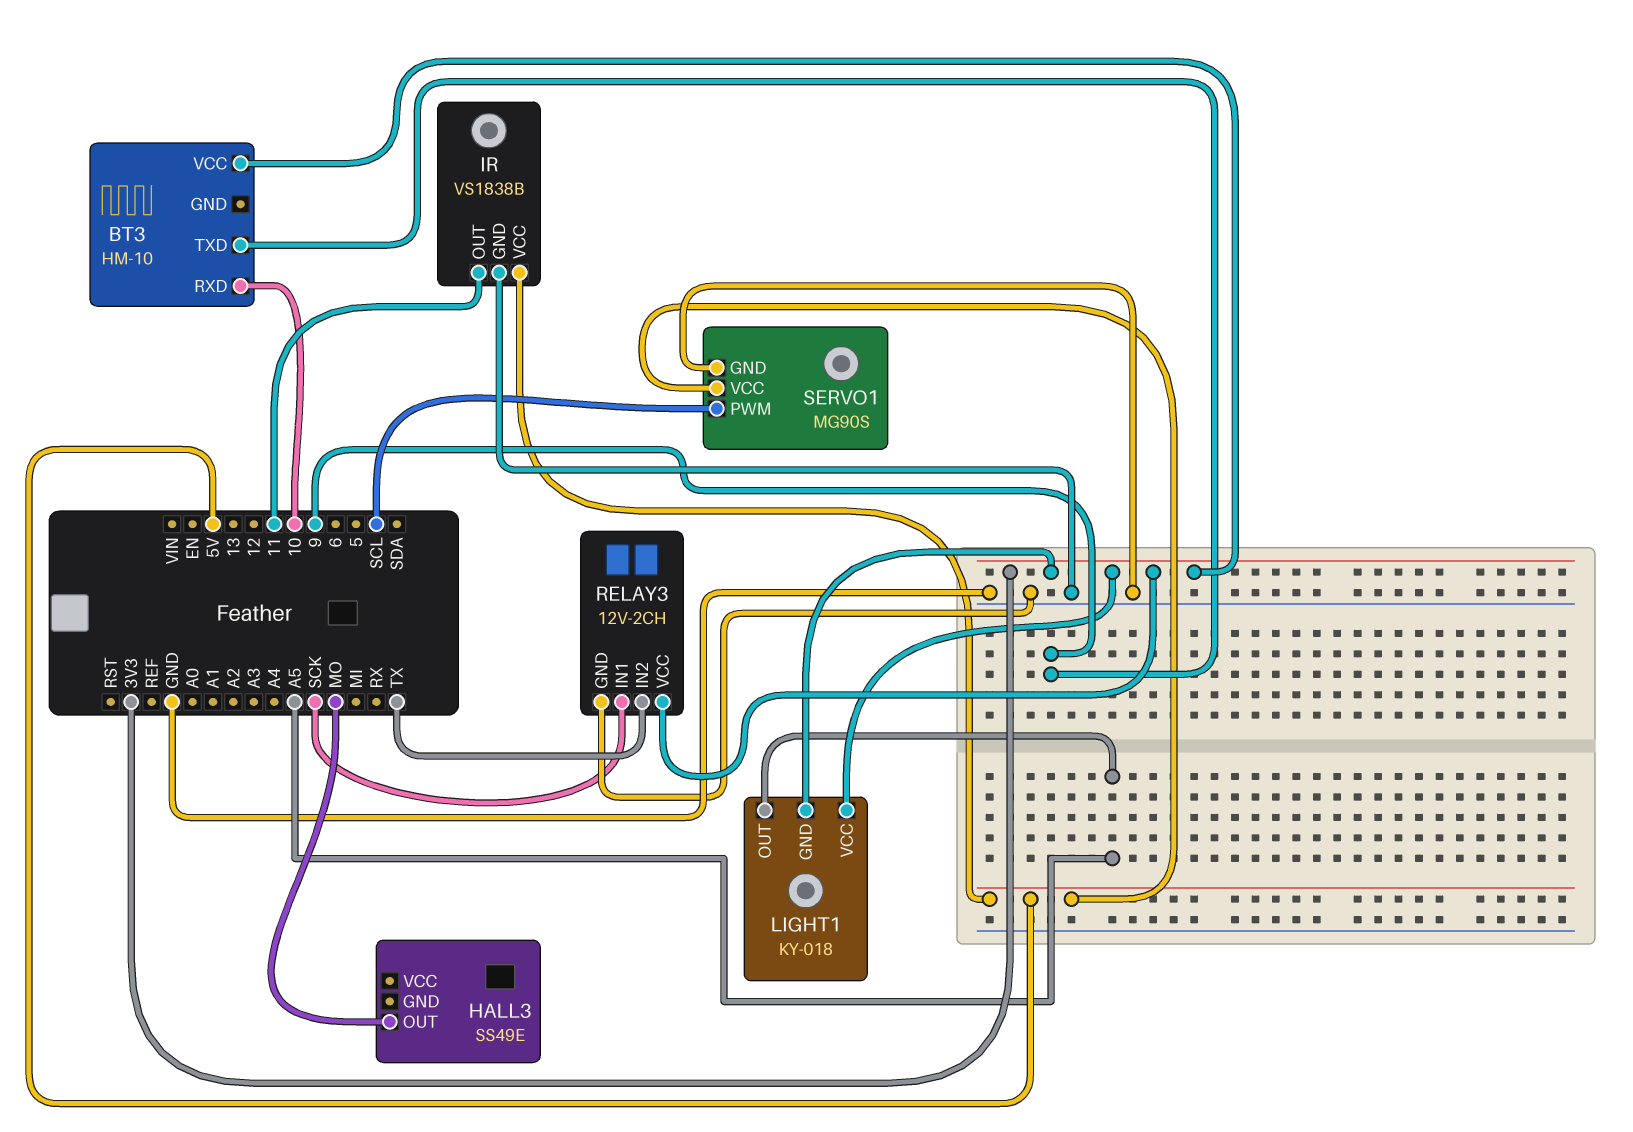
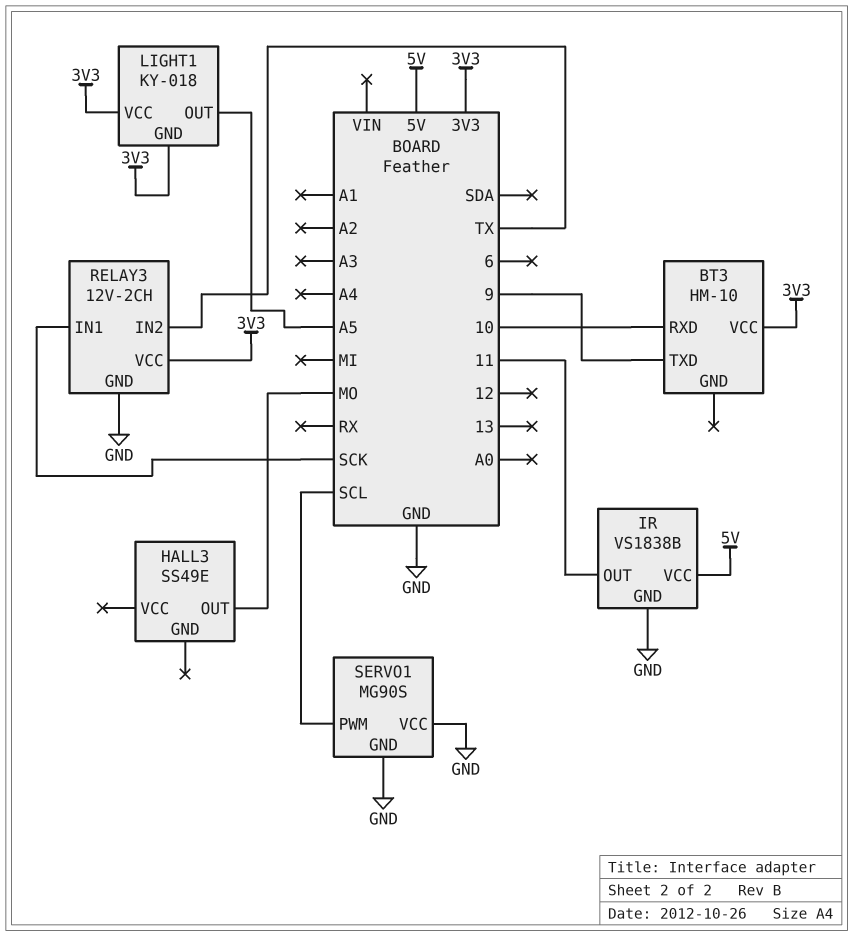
SERVO1 pin VCC: 5V -> GND

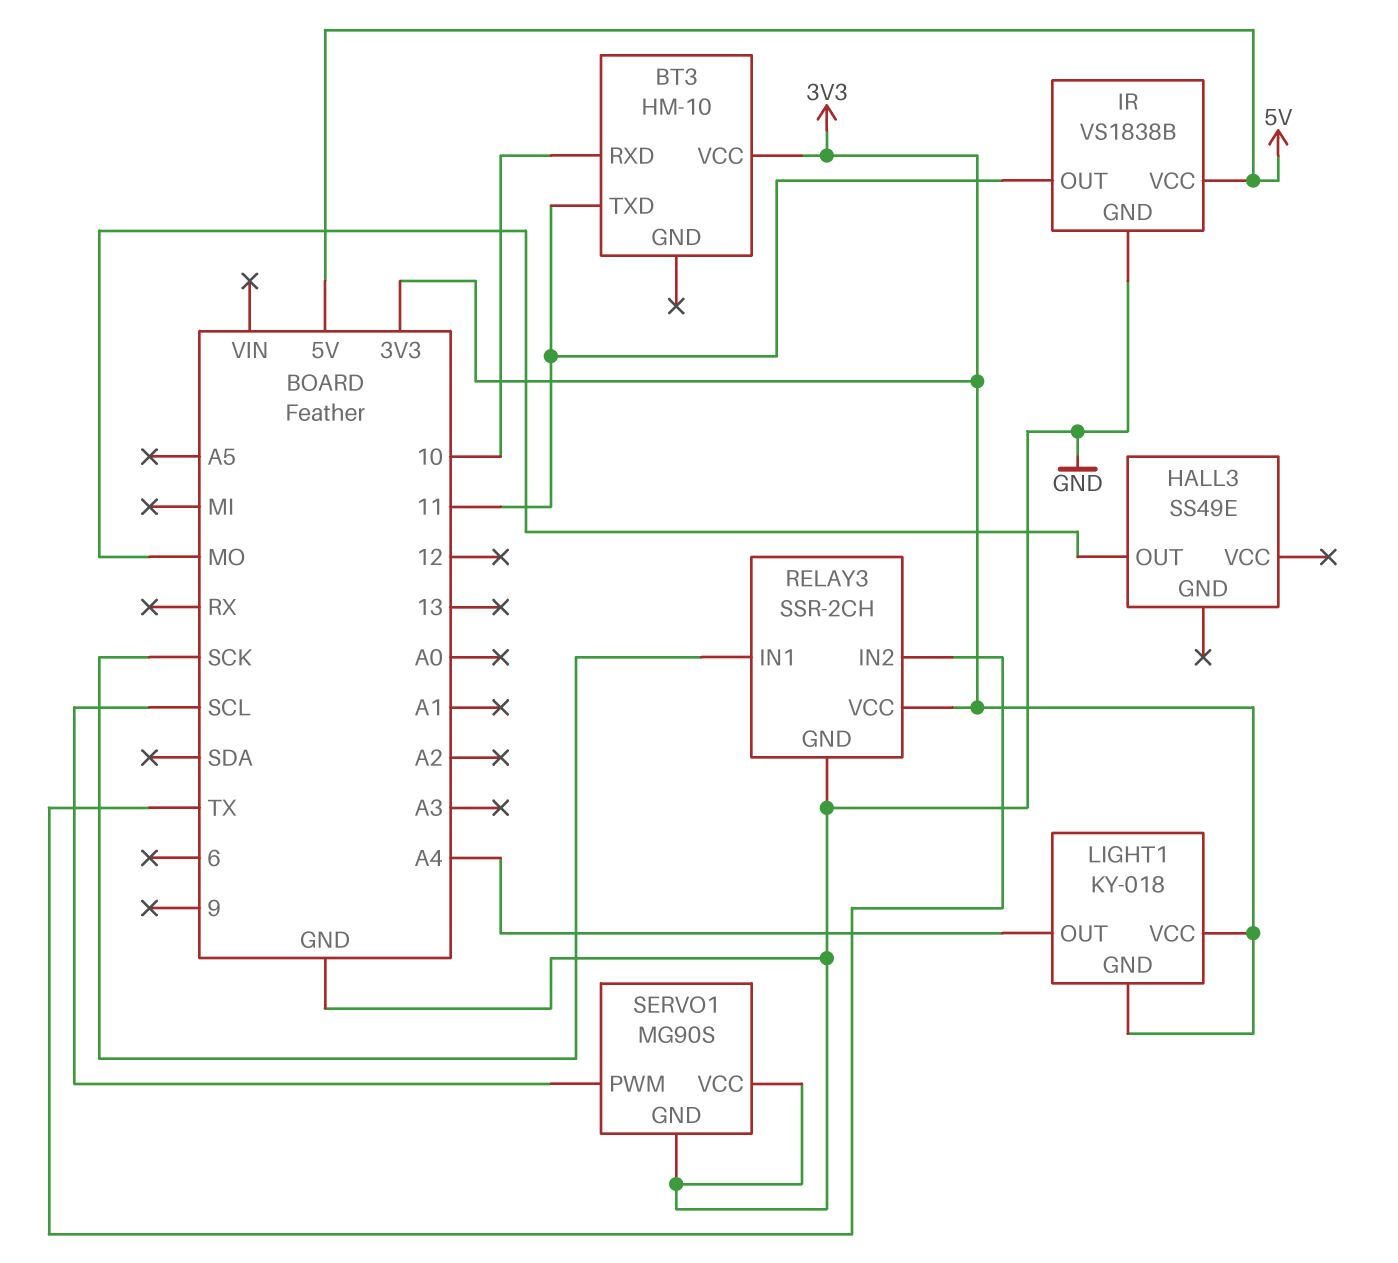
BT3 pin TXD: 9 -> 11
LIGHT1 pin OUT: A5 -> A4
RELAY3: 12V-2CH -> SSR-2CH

